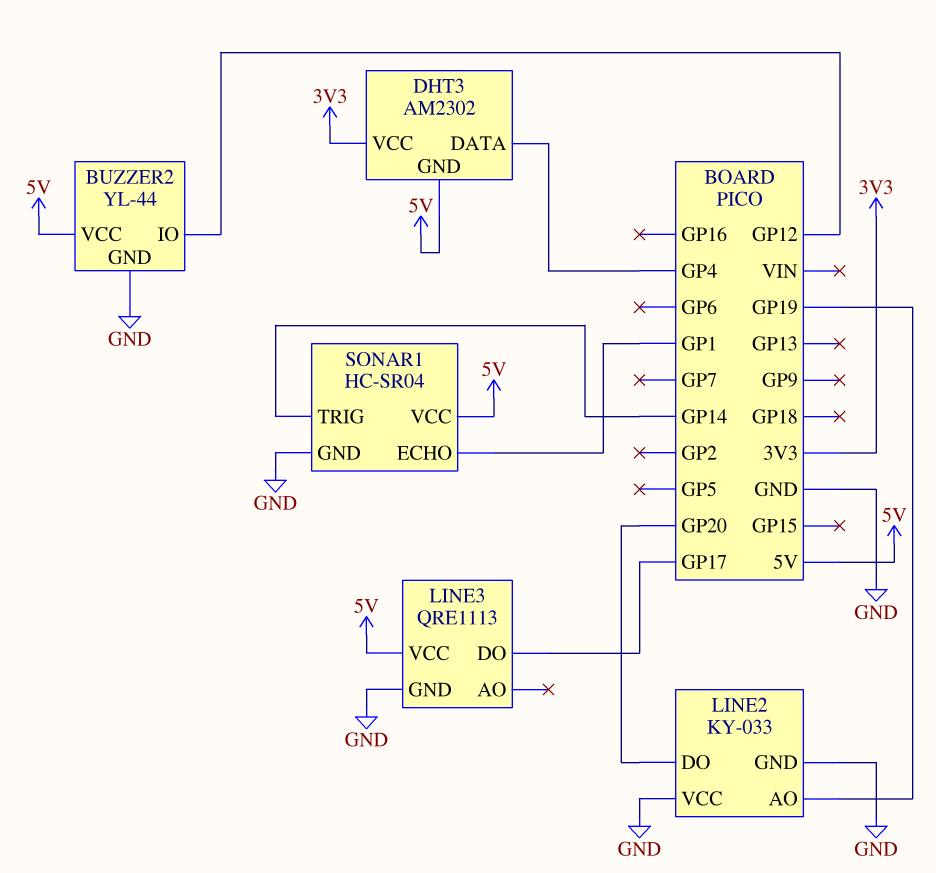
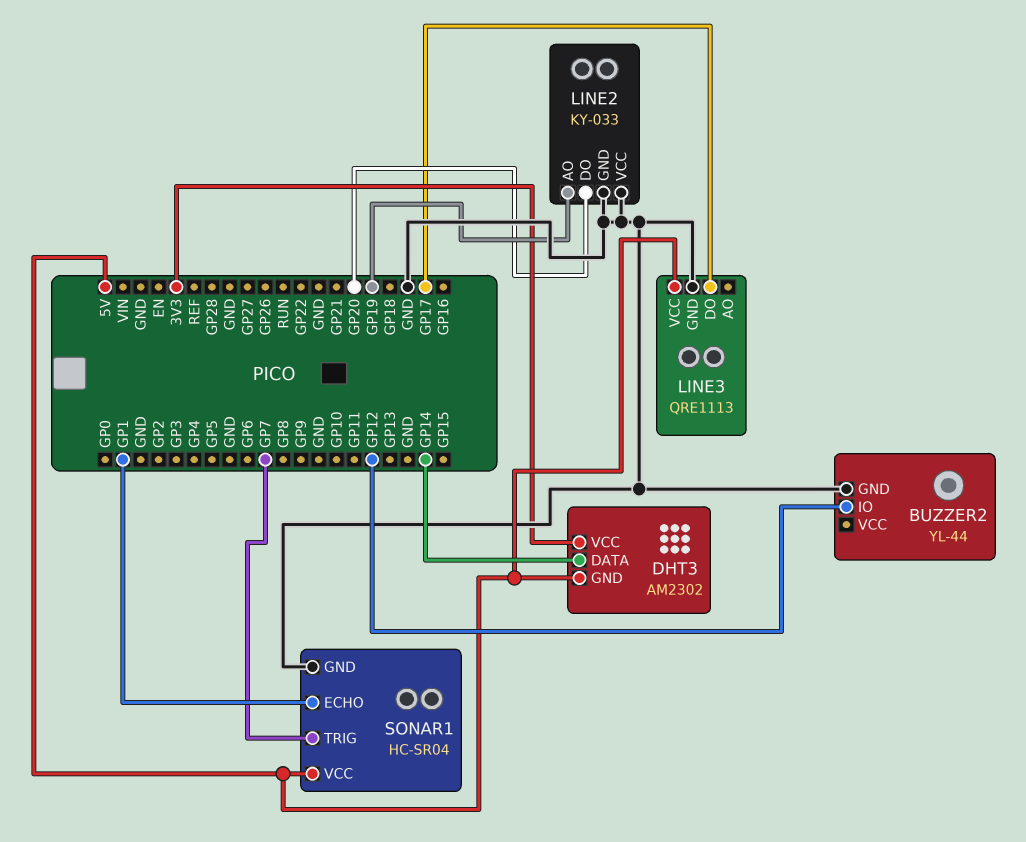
BUZZER2 pin VCC: 5V -> none
DHT3 pin DATA: GP4 -> GP14
SONAR1 pin TRIG: GP14 -> GP7

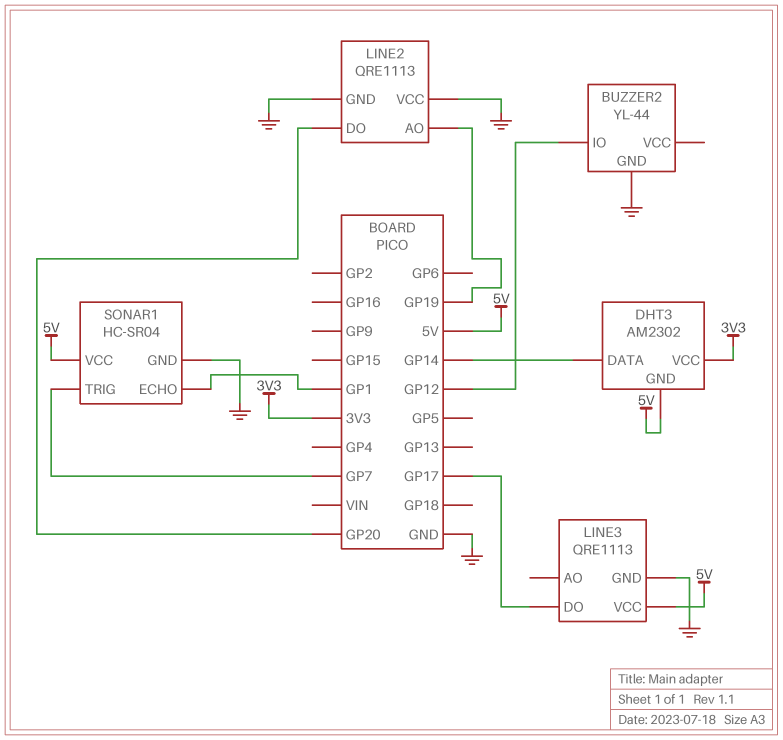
LINE2: KY-033 -> QRE1113

